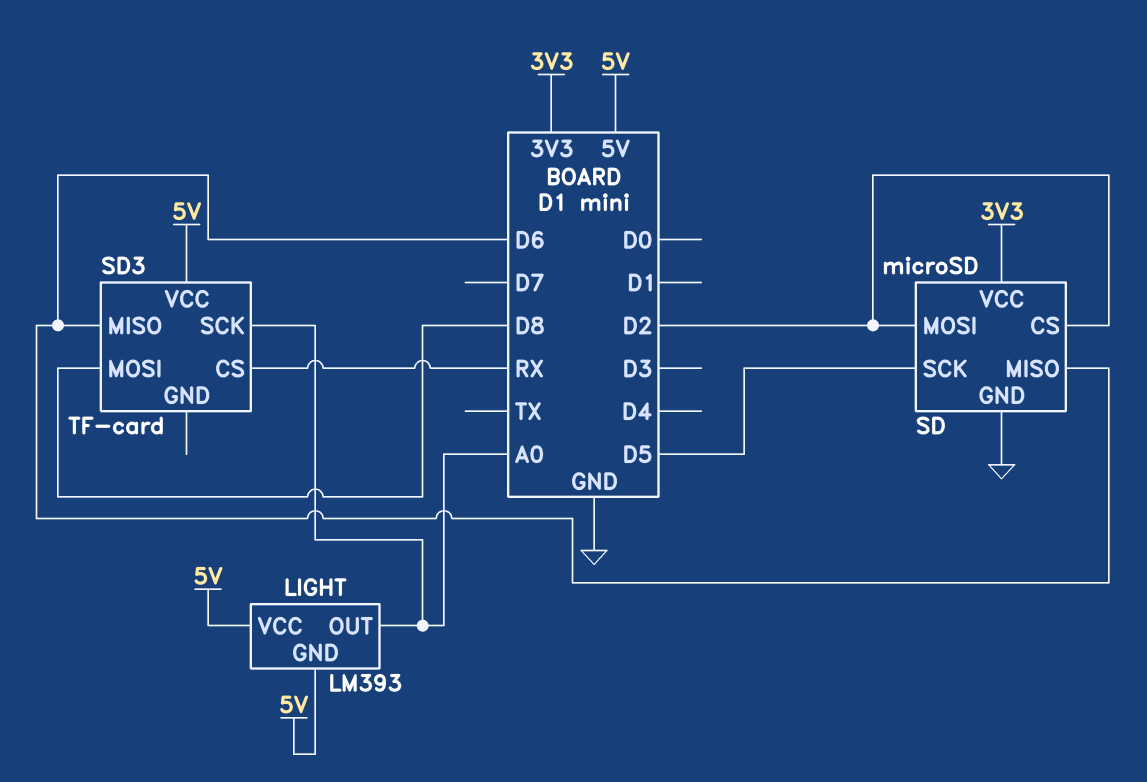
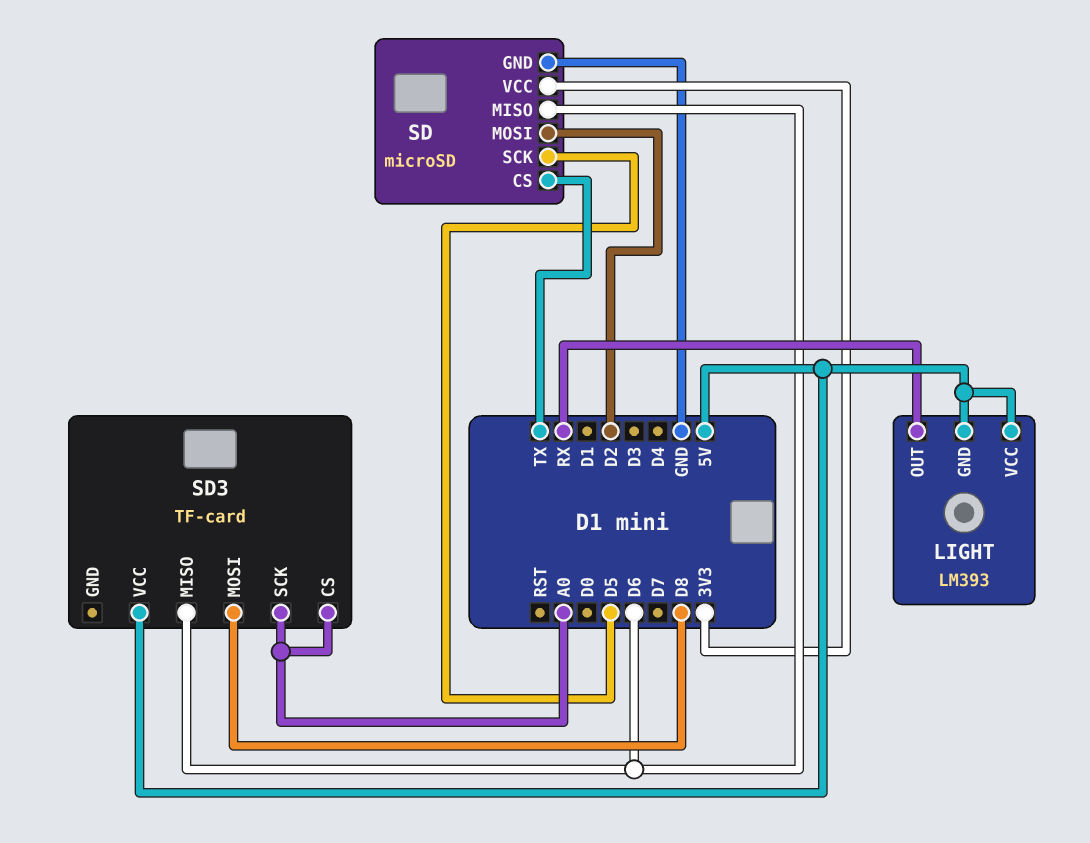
LIGHT pin OUT: A0 -> RX
SD pin CS: D2 -> TX
SD3 pin CS: RX -> A0

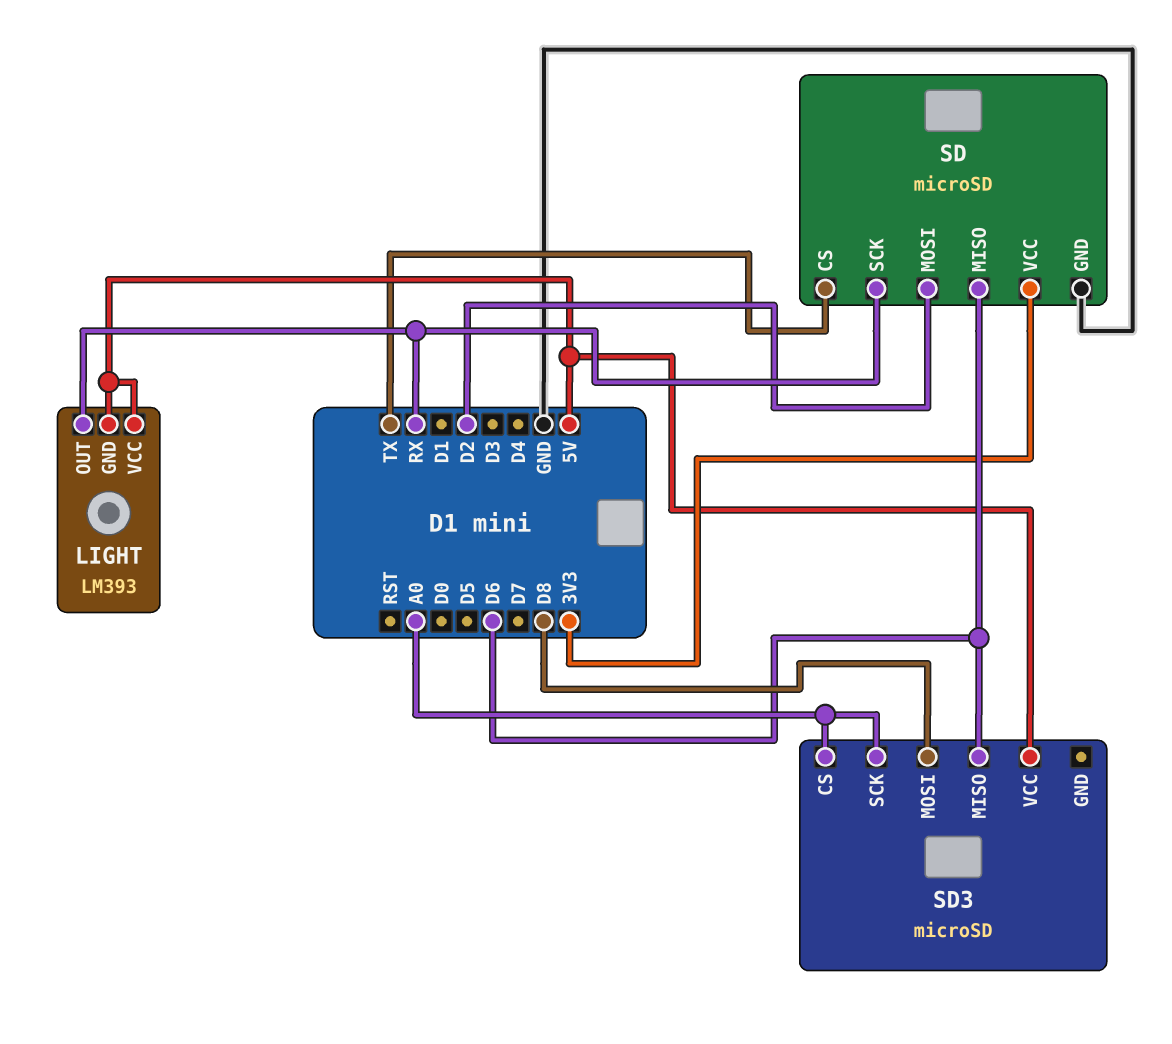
SD pin SCK: D5 -> RX
SD3: TF-card -> microSD

